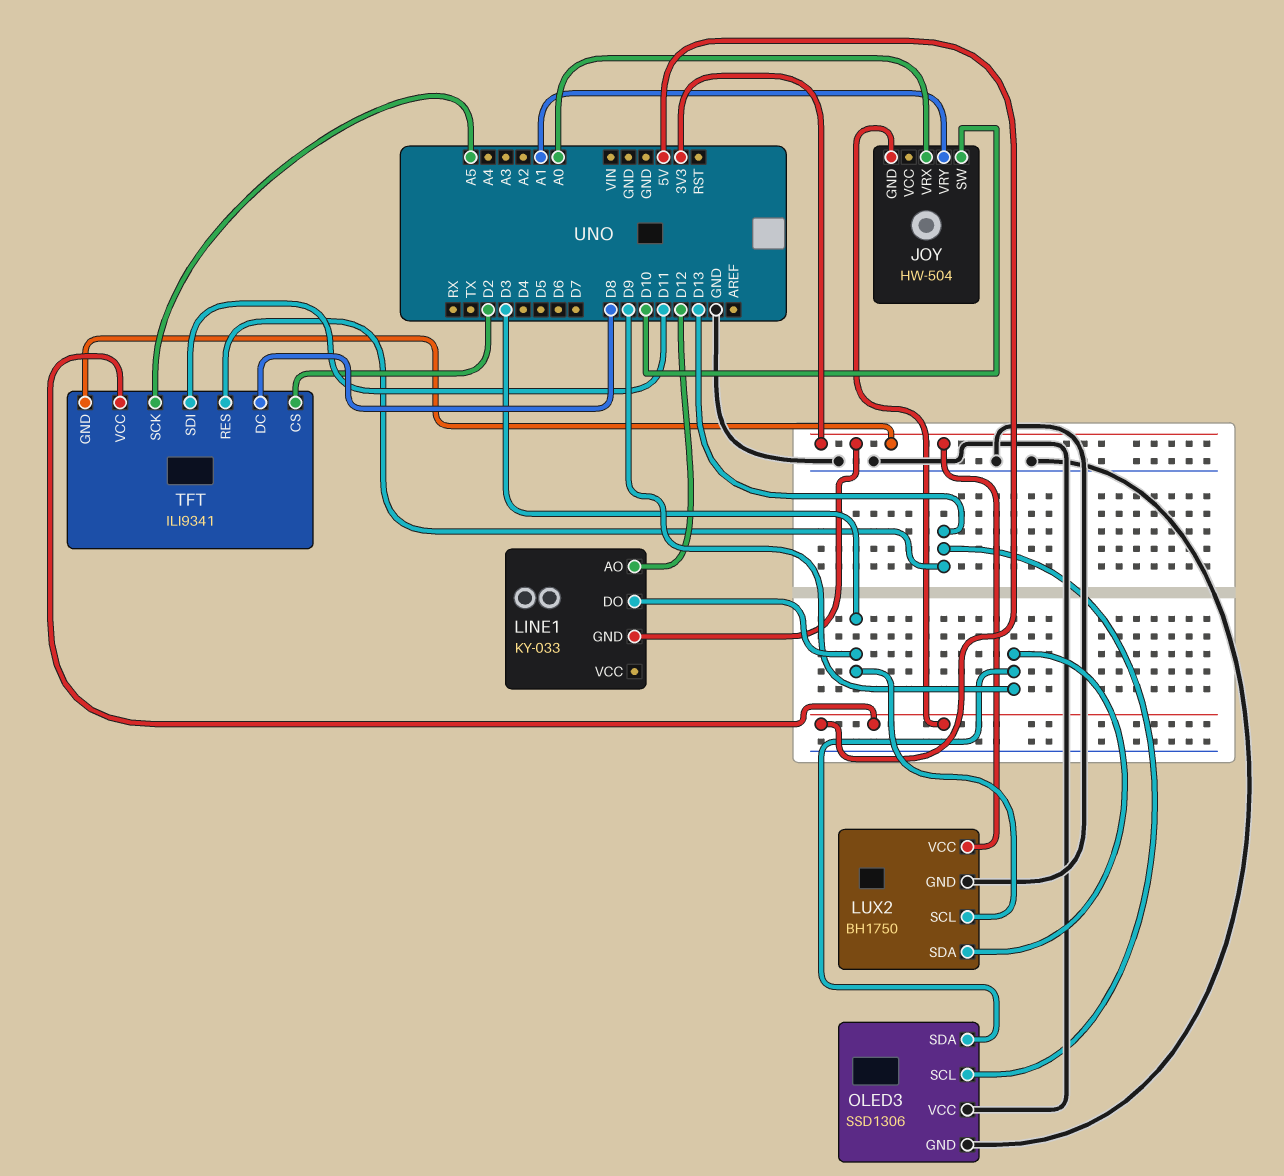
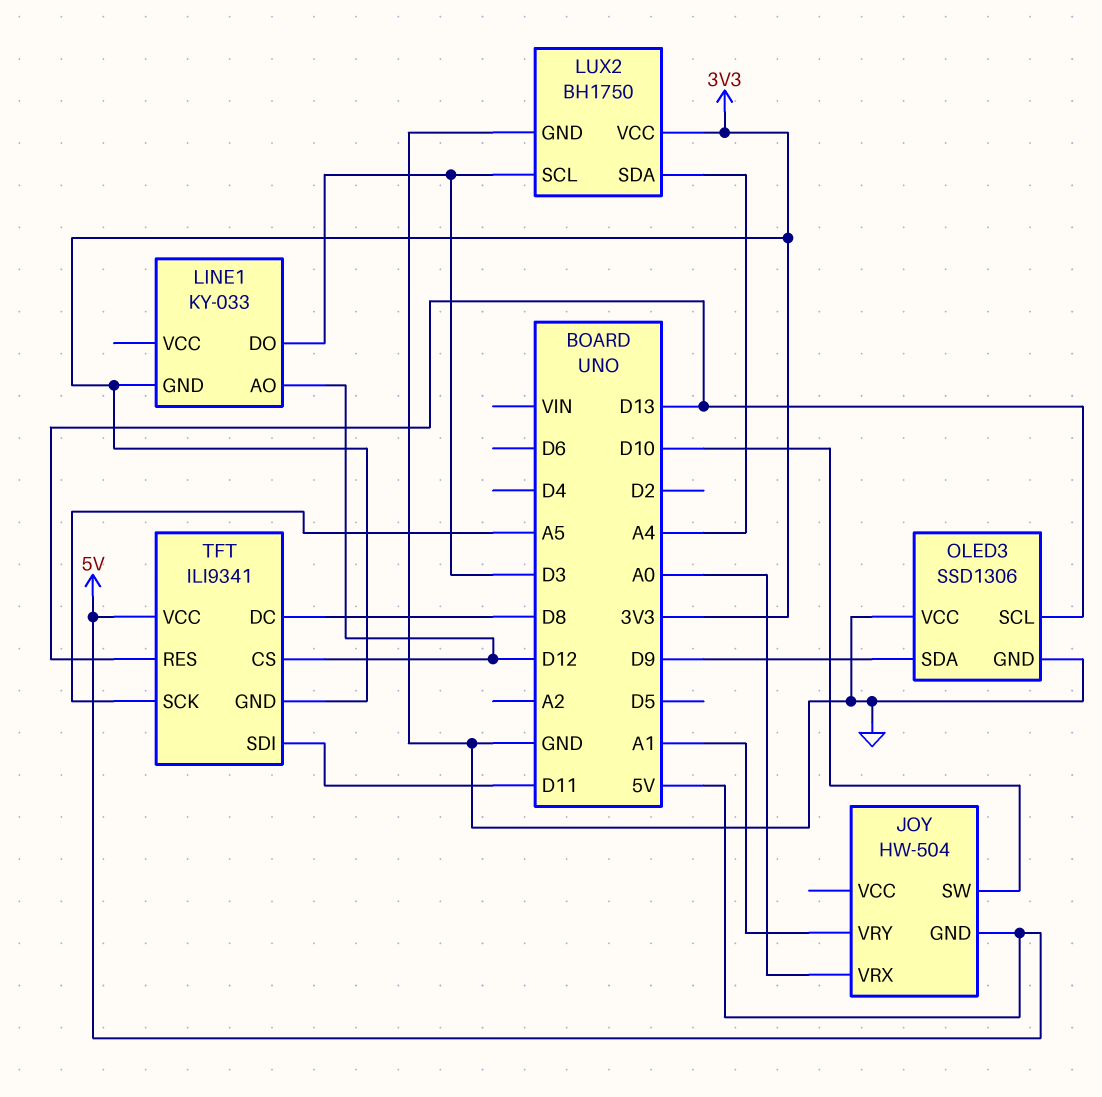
LUX2 pin SDA: D9 -> A4
TFT pin CS: D2 -> D12

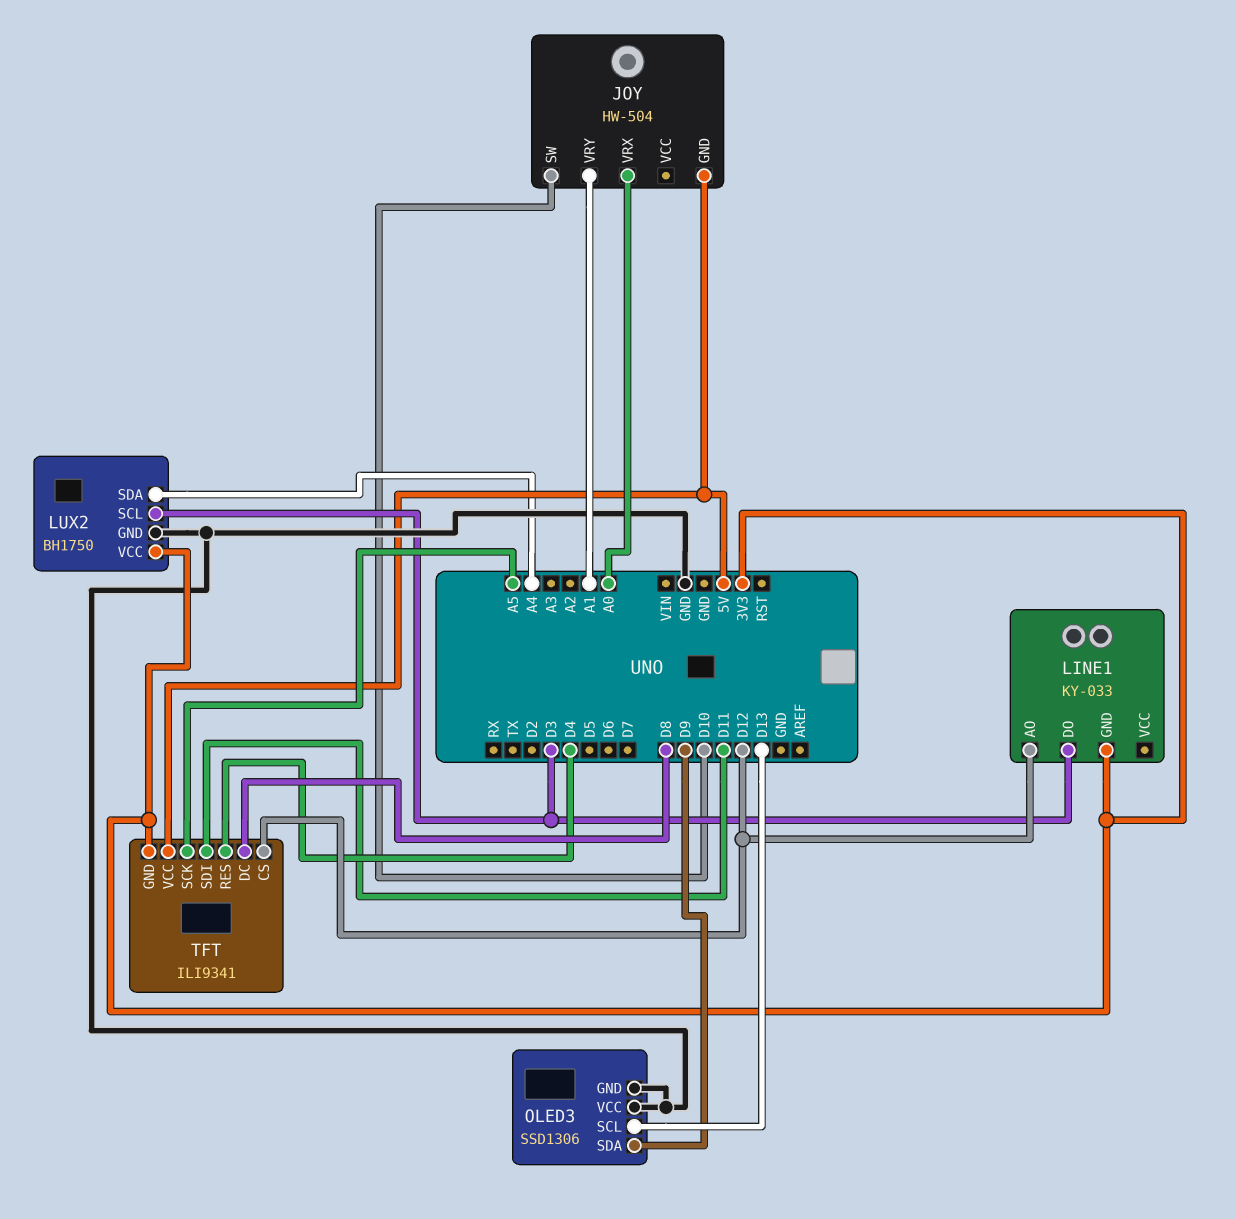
TFT pin RES: D13 -> D4

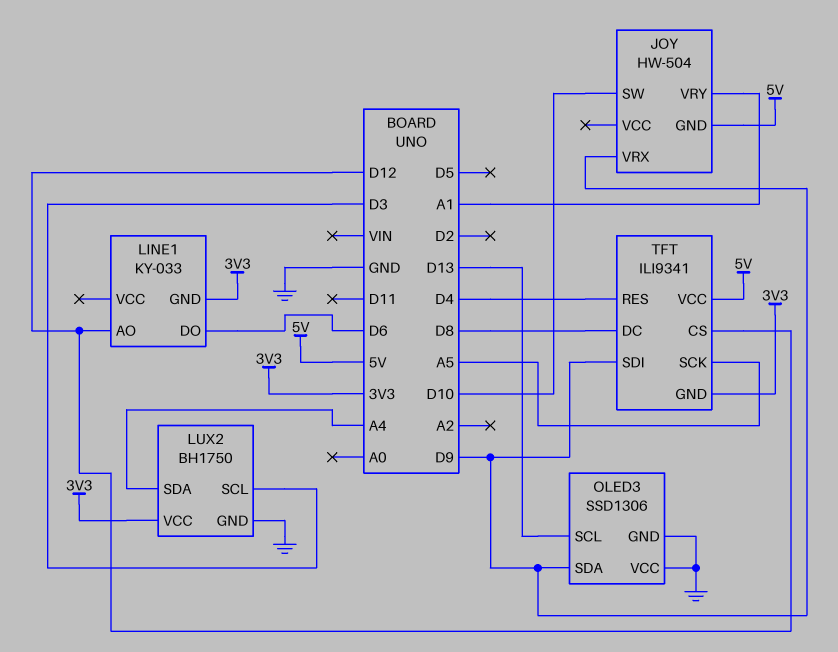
JOY pin VRX: A0 -> D9
LINE1 pin DO: D3 -> D6
TFT pin SDI: D11 -> D9

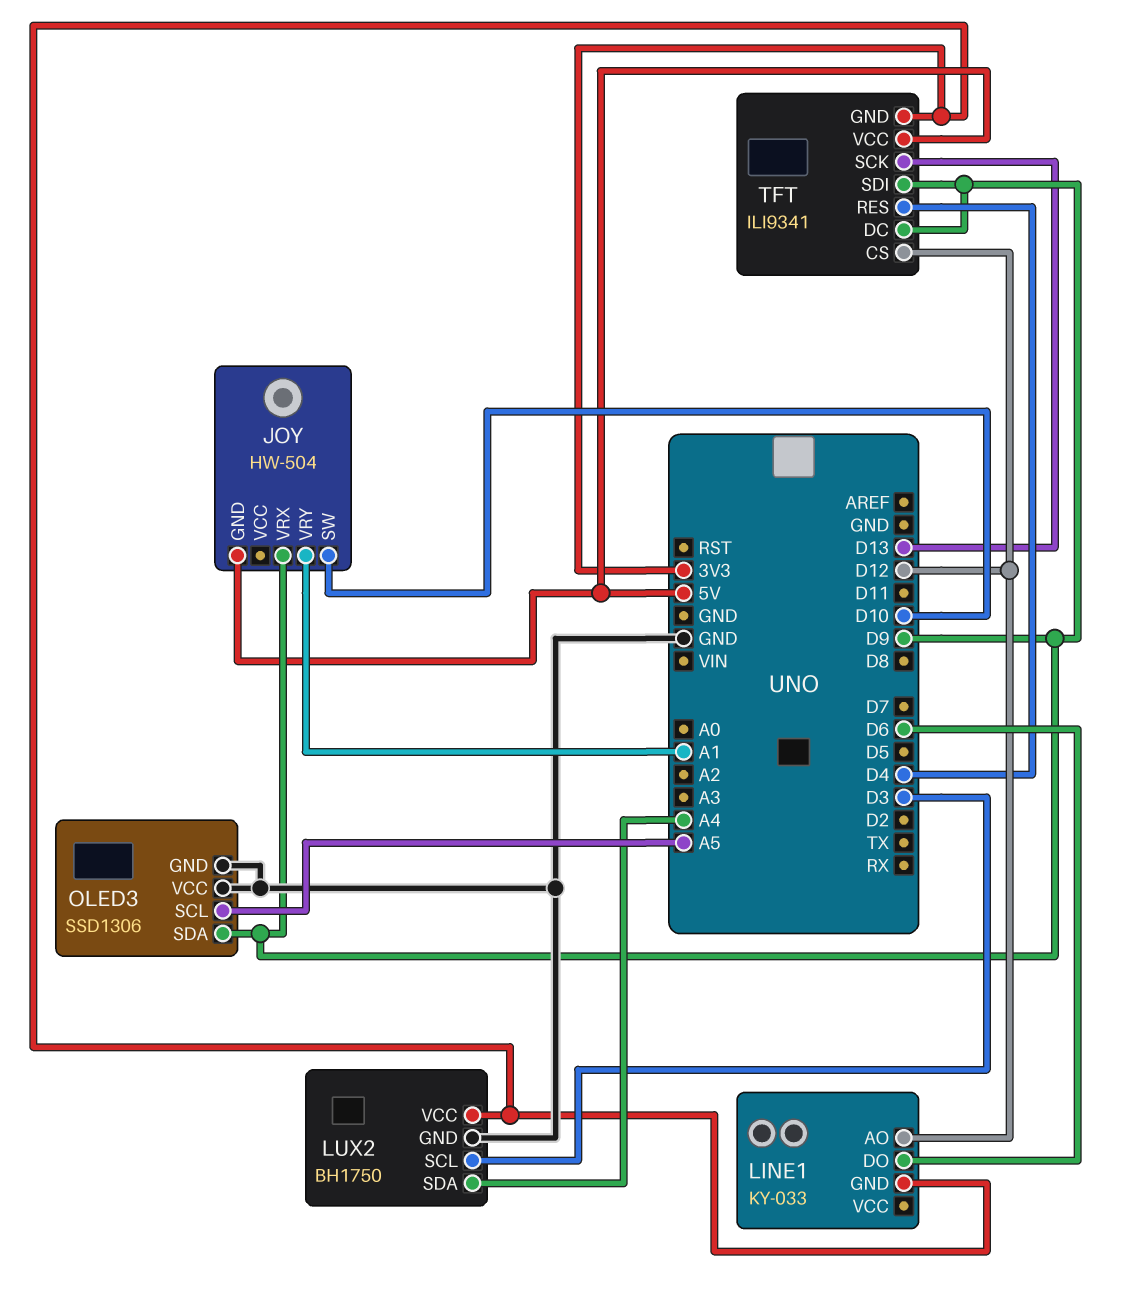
OLED3 pin SCL: D13 -> A5
TFT pin DC: D8 -> D9
TFT pin SCK: A5 -> D13

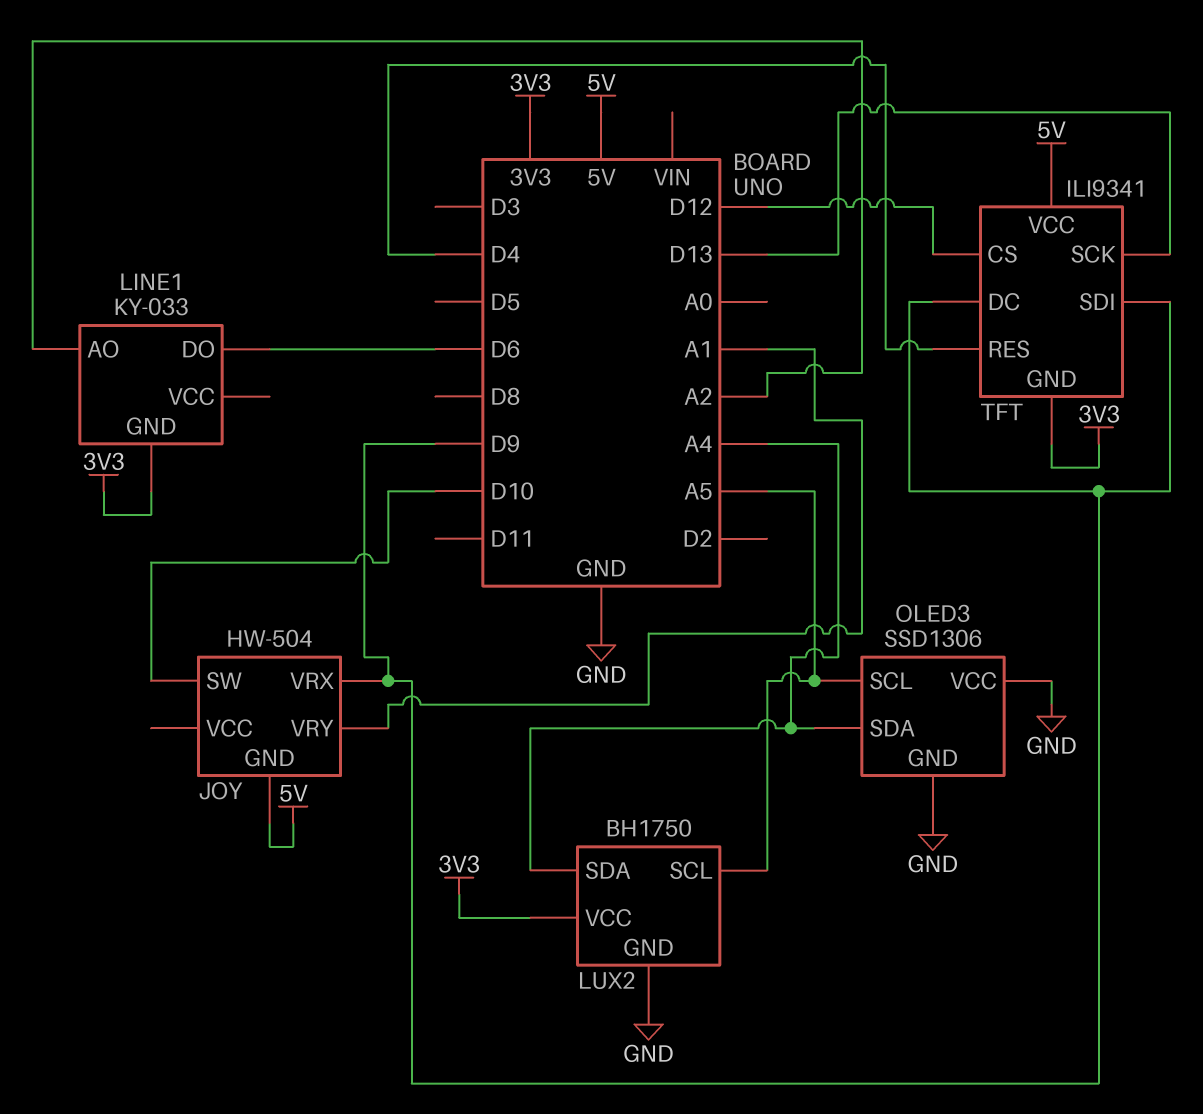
LINE1 pin AO: D12 -> A2
LUX2 pin SCL: D3 -> A5
OLED3 pin SDA: D9 -> A4

